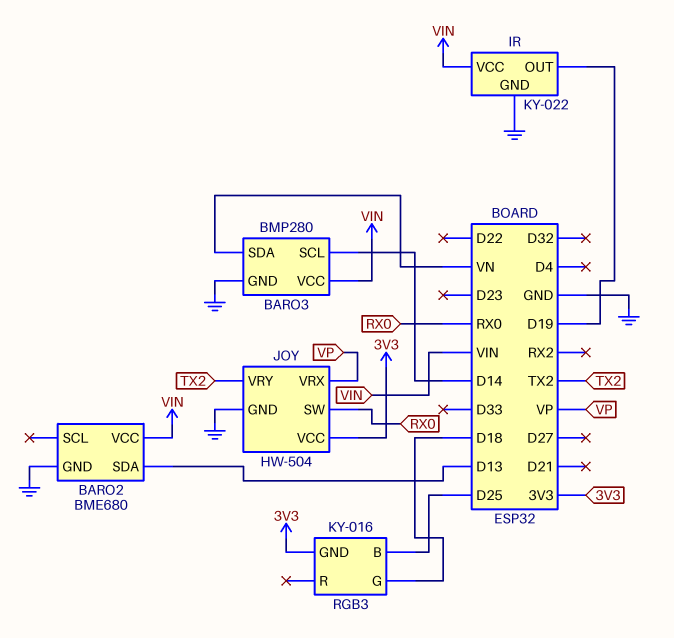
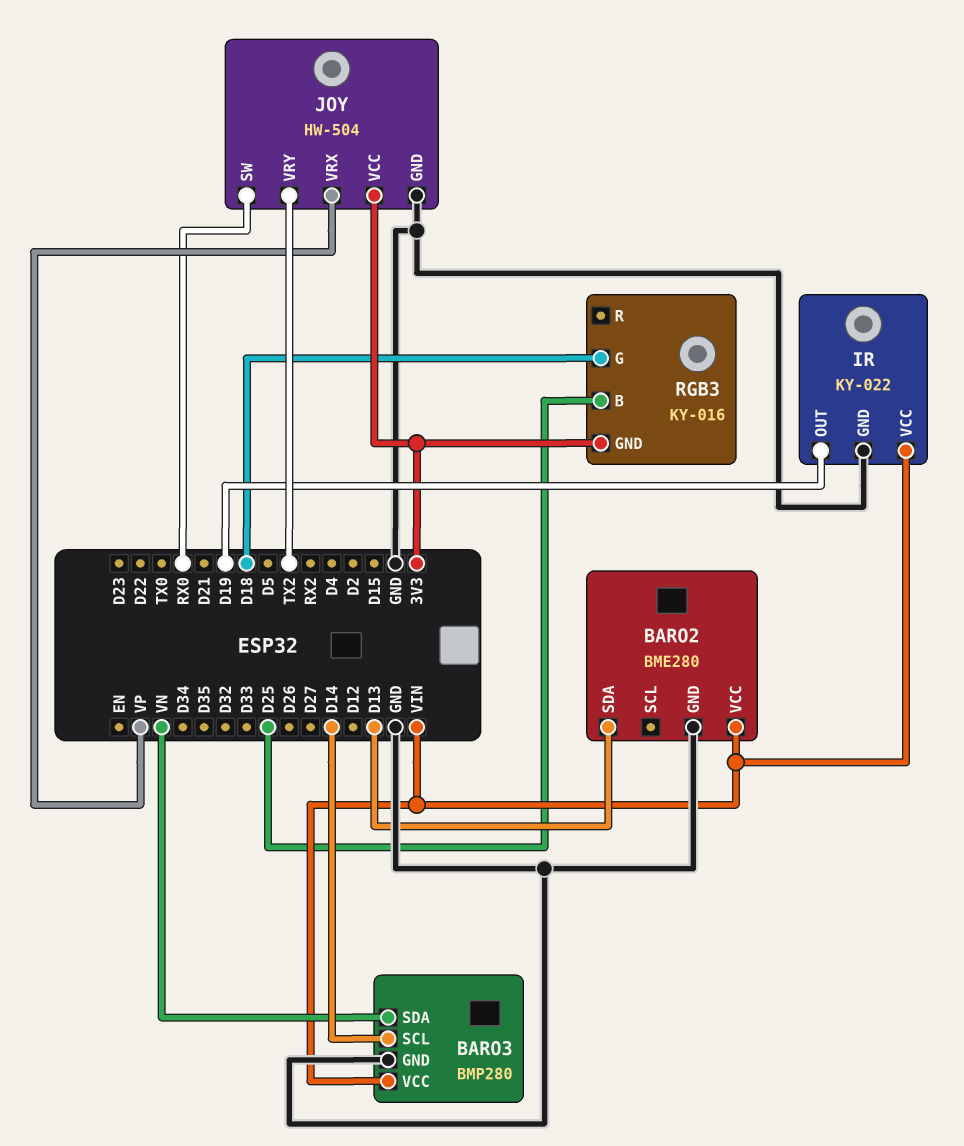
BARO2: BME680 -> BME280

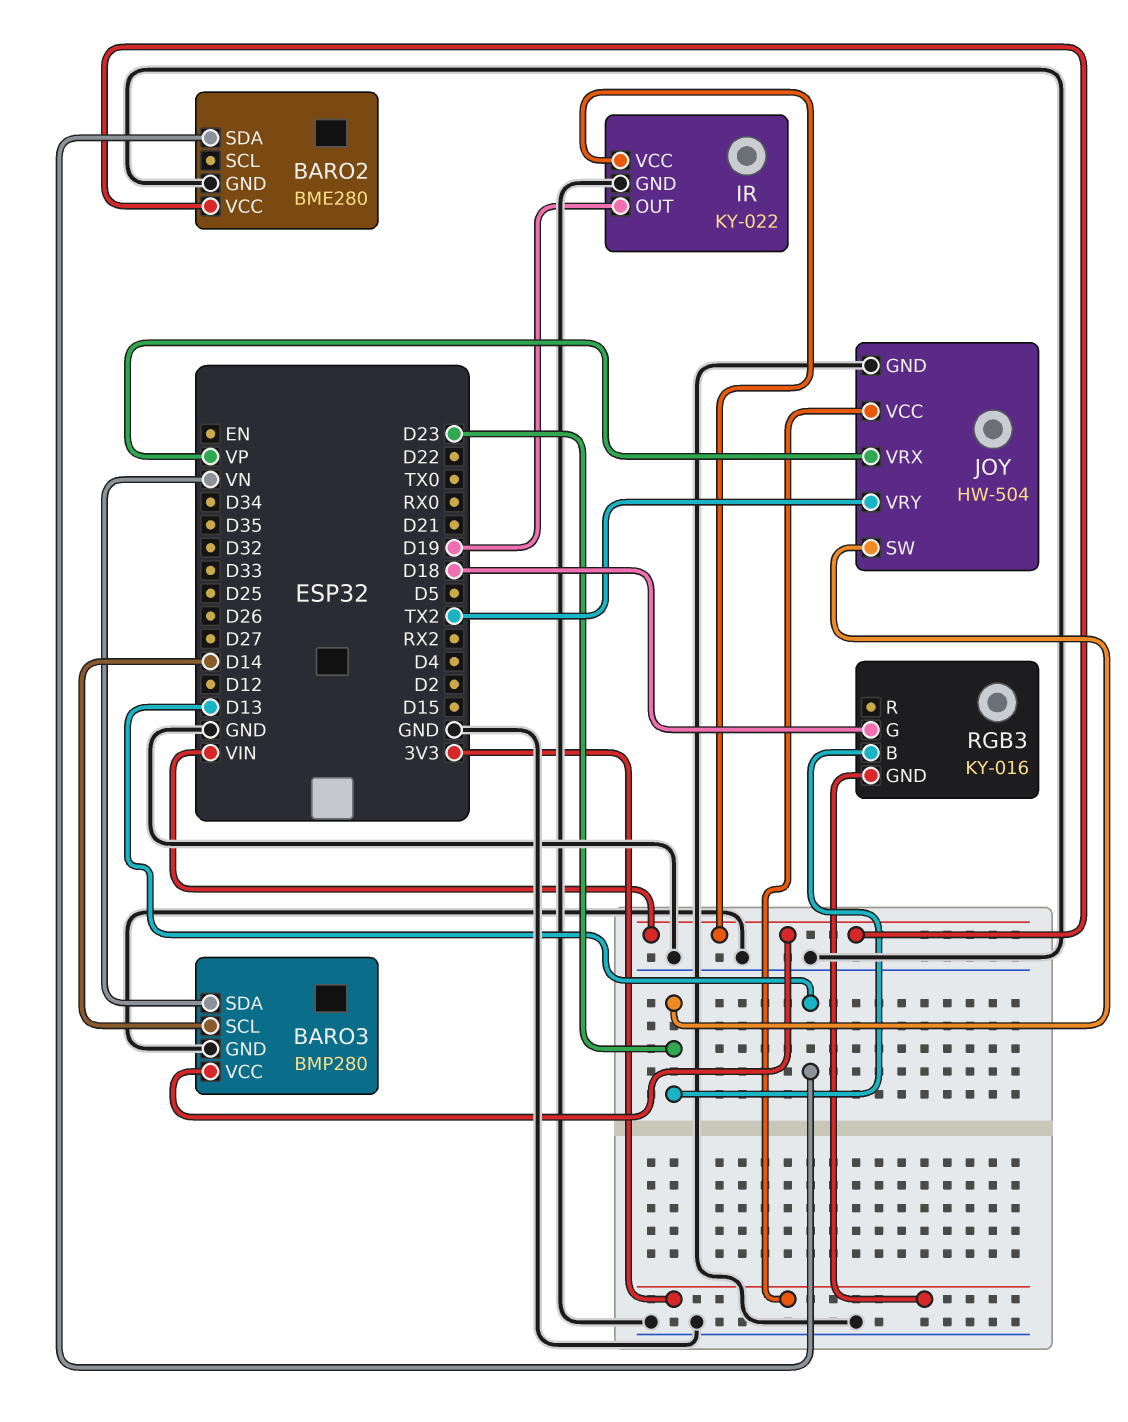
JOY pin SW: RX0 -> D23
RGB3 pin B: D25 -> D23

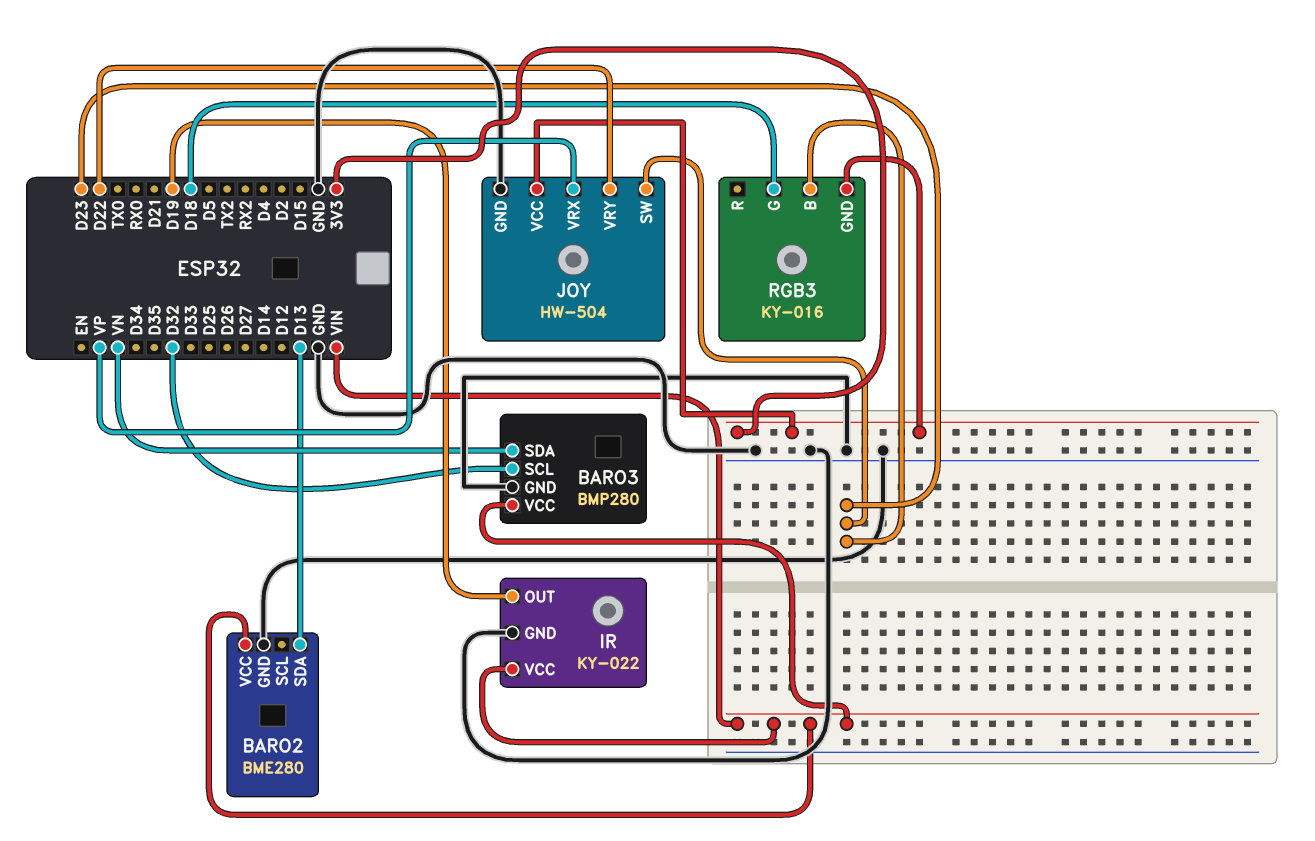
BARO3 pin SCL: D14 -> D32
JOY pin VRY: TX2 -> D22

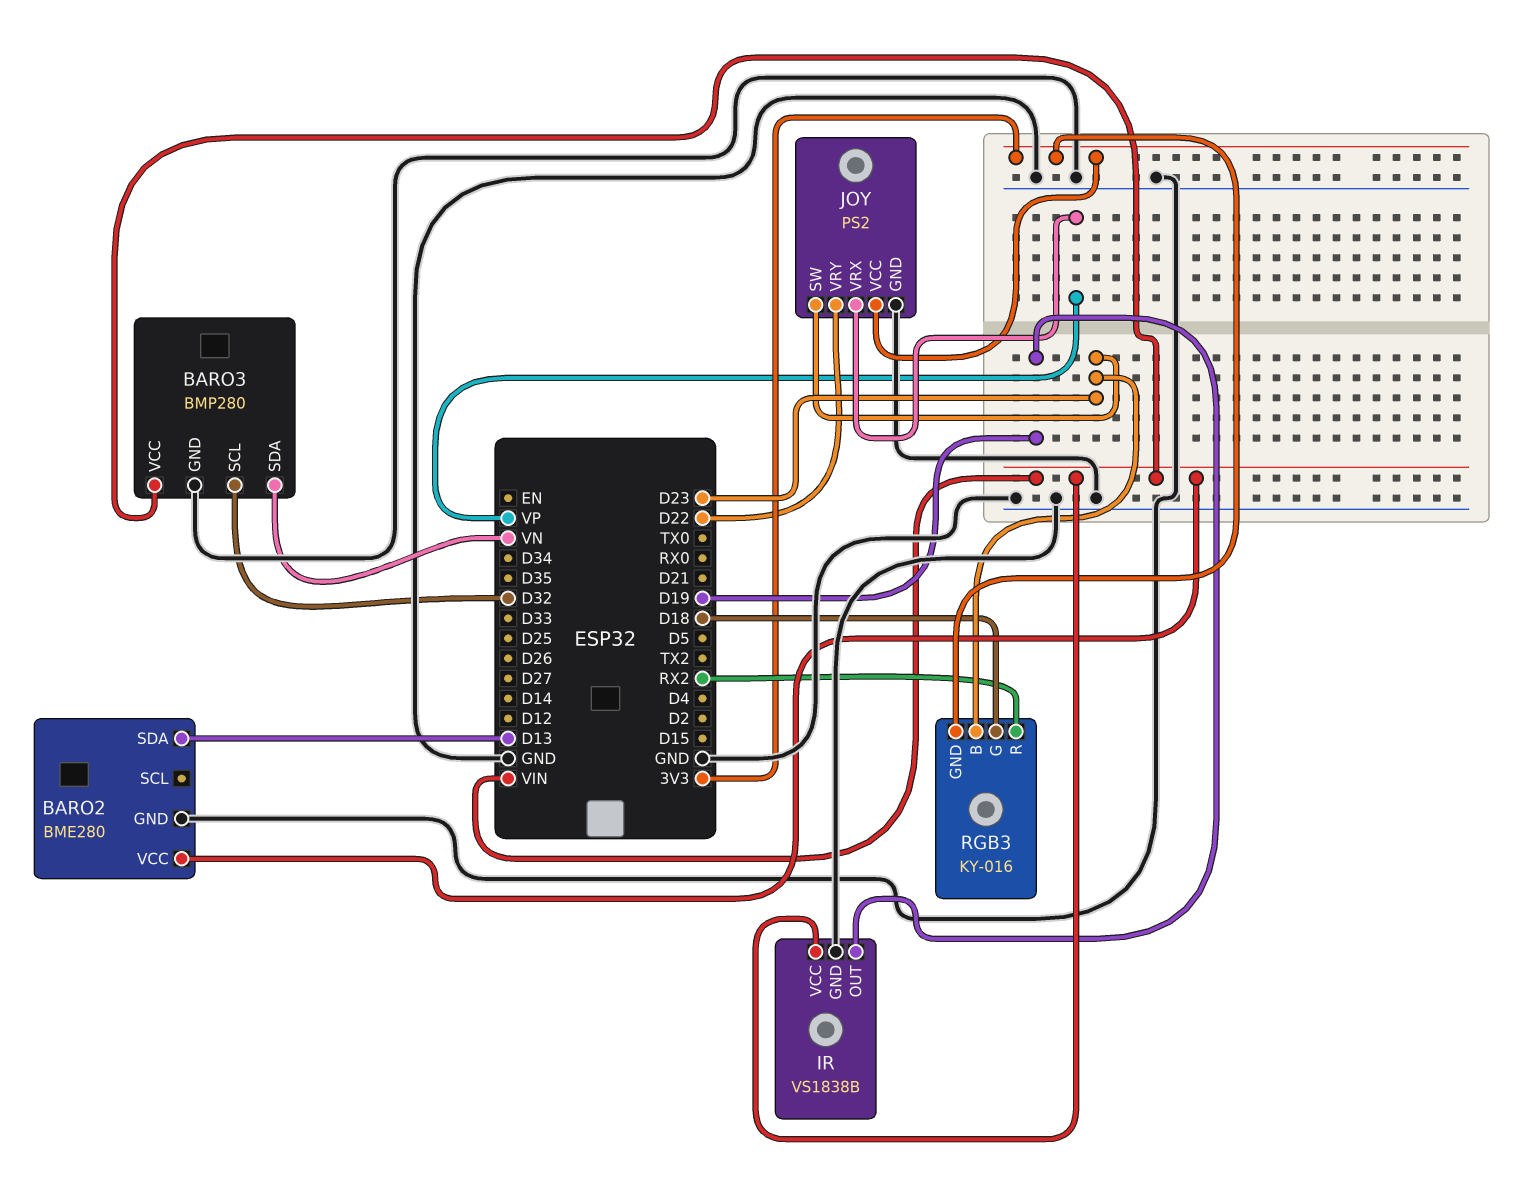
IR: KY-022 -> VS1838B
JOY: HW-504 -> PS2
RGB3 pin R: none -> RX2

